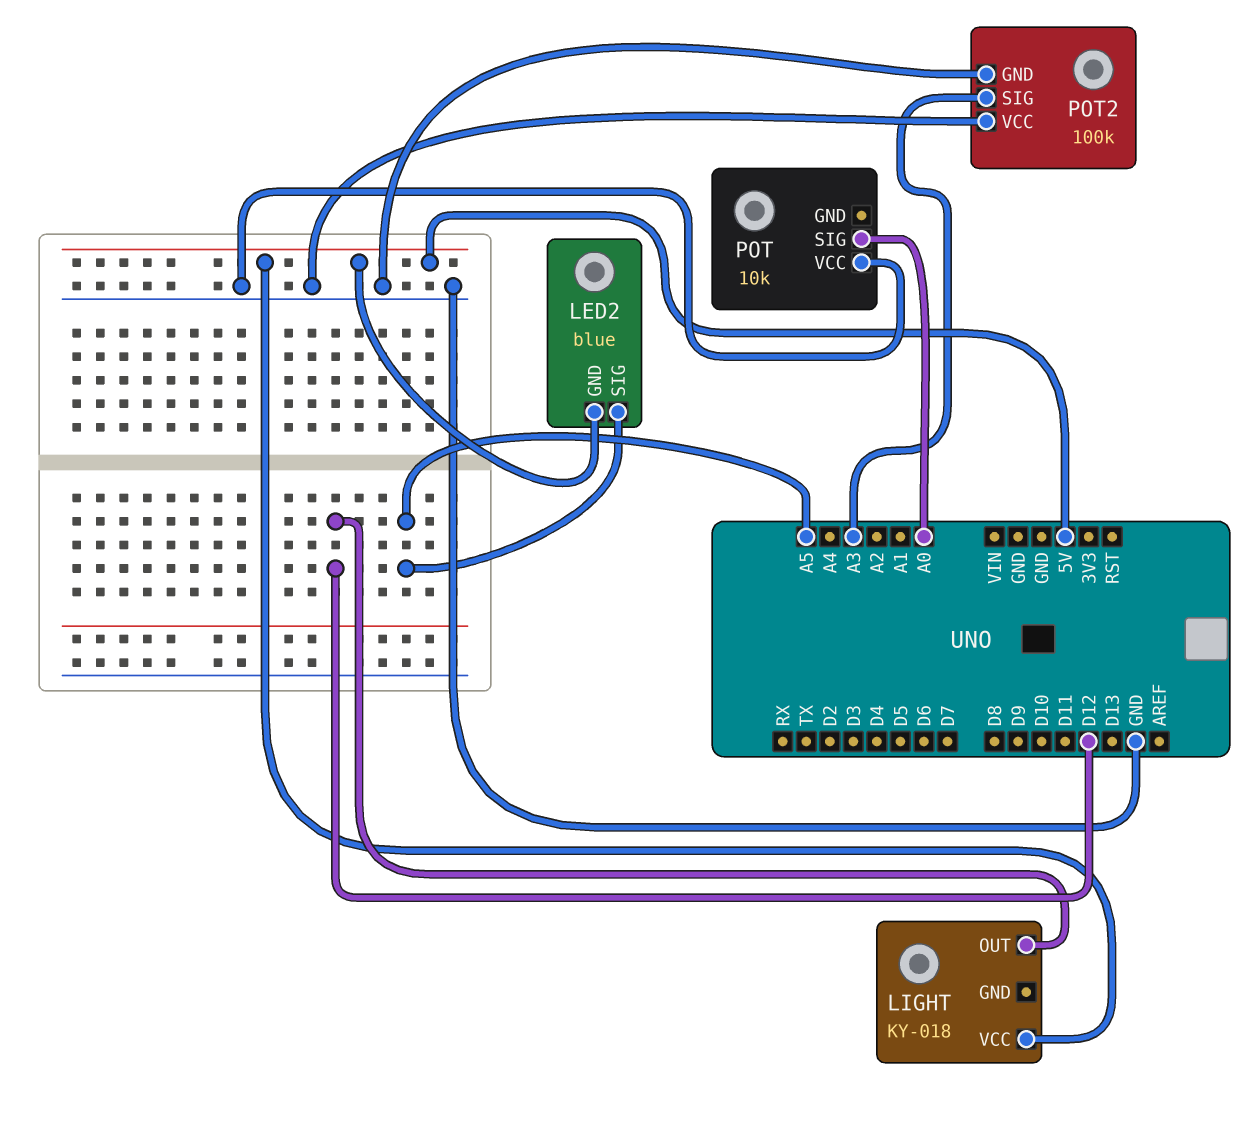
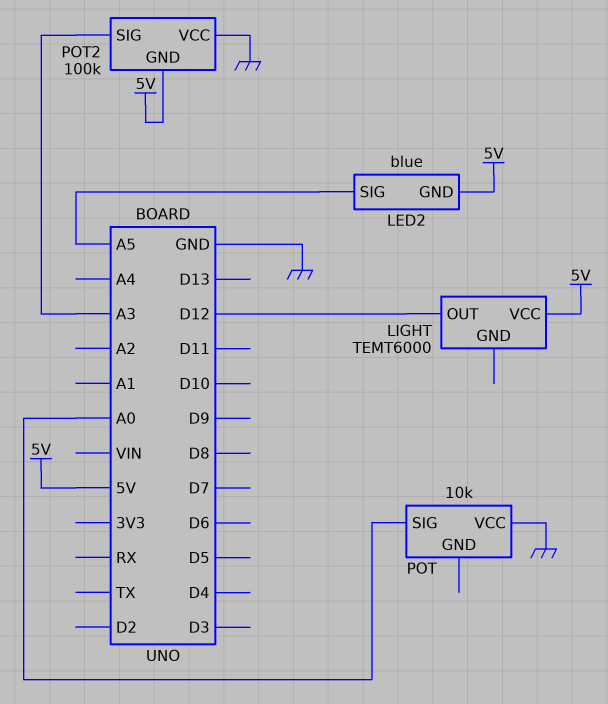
LIGHT: KY-018 -> TEMT6000
POT2 pin GND: GND -> 5V

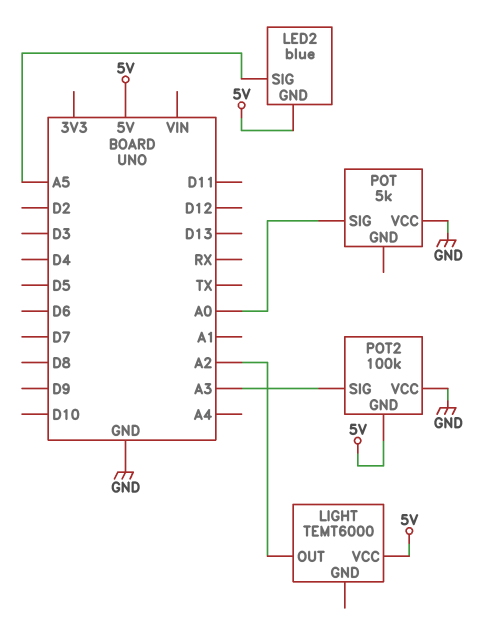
LIGHT pin OUT: D12 -> A2
POT: 10k -> 5k

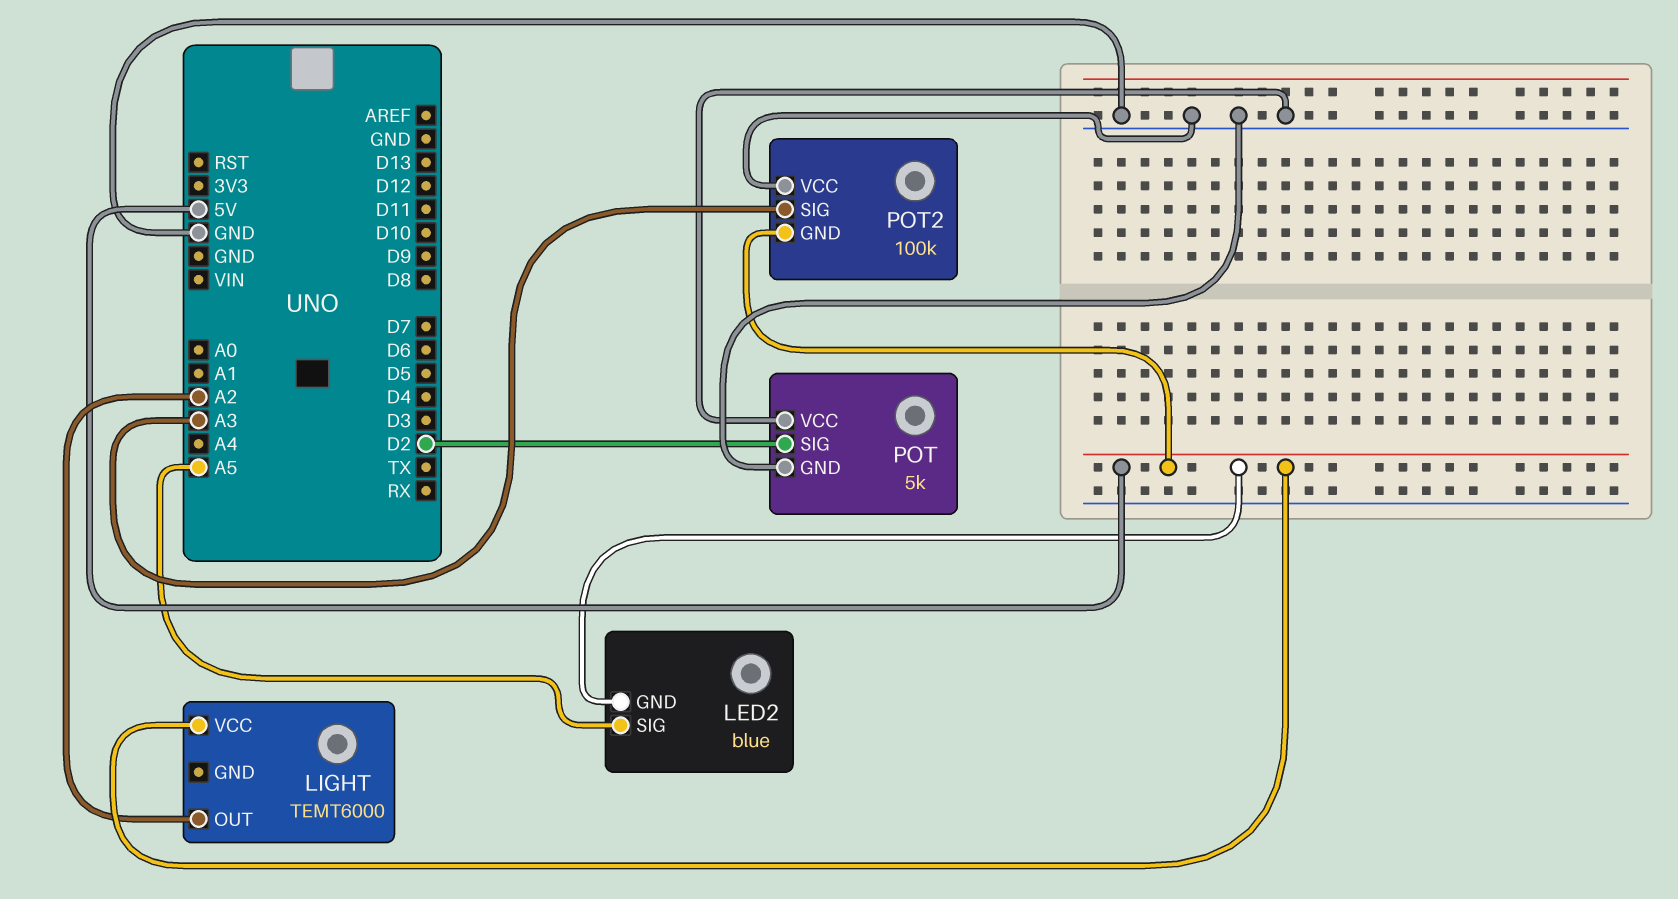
POT pin GND: none -> GND
POT pin SIG: A0 -> D2

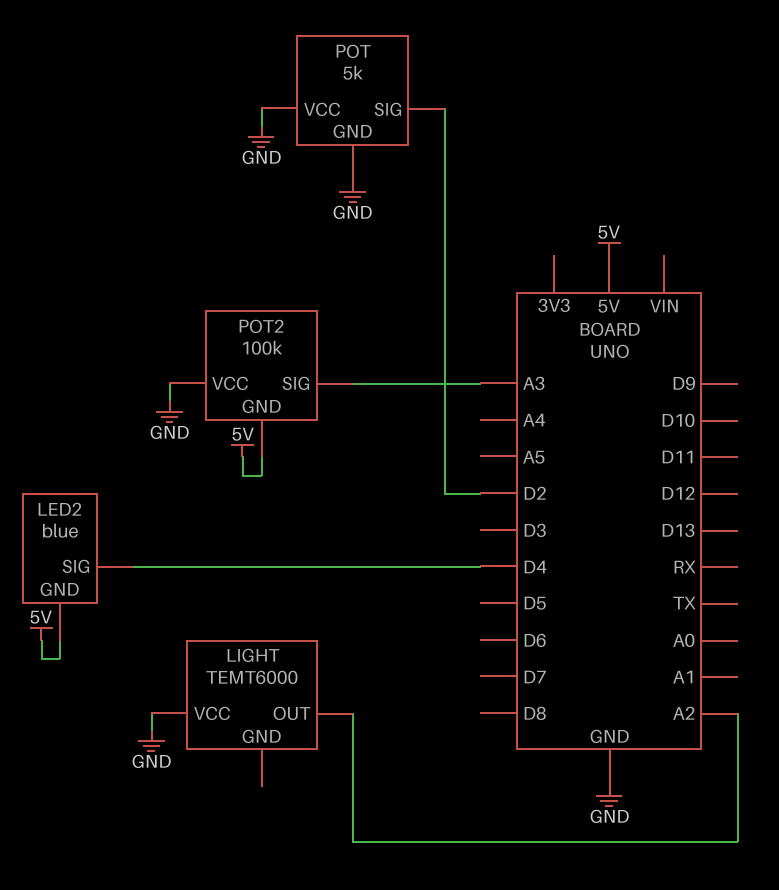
LED2 pin SIG: A5 -> D4
LIGHT pin VCC: 5V -> GND

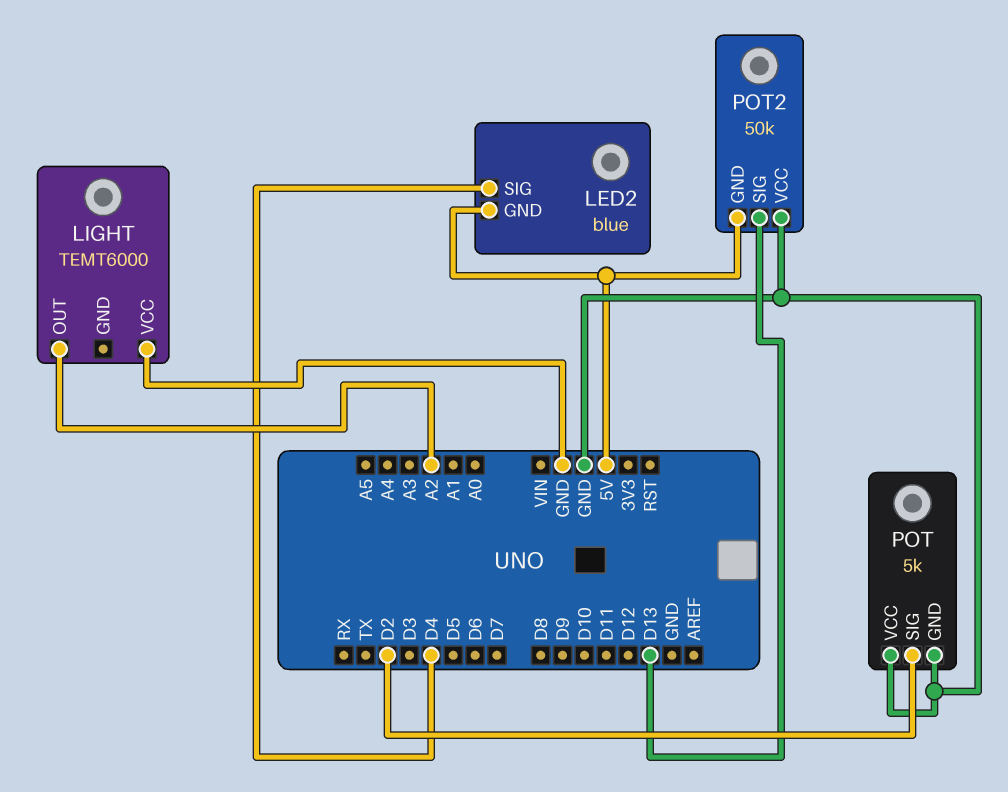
POT2: 100k -> 50k
POT2 pin SIG: A3 -> D13

